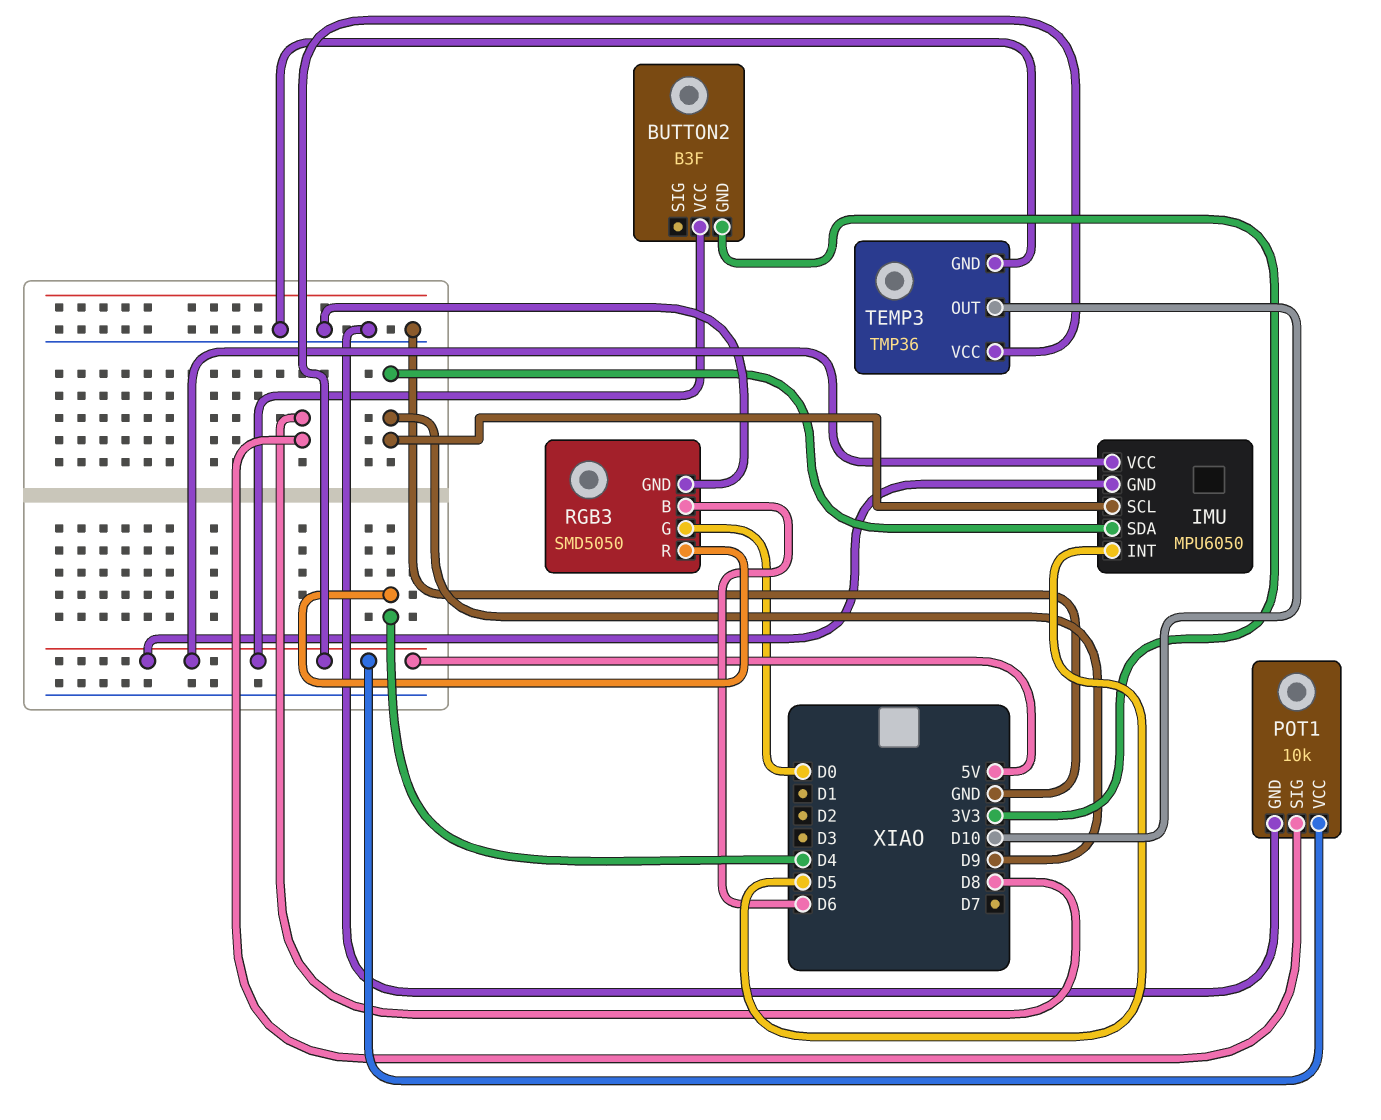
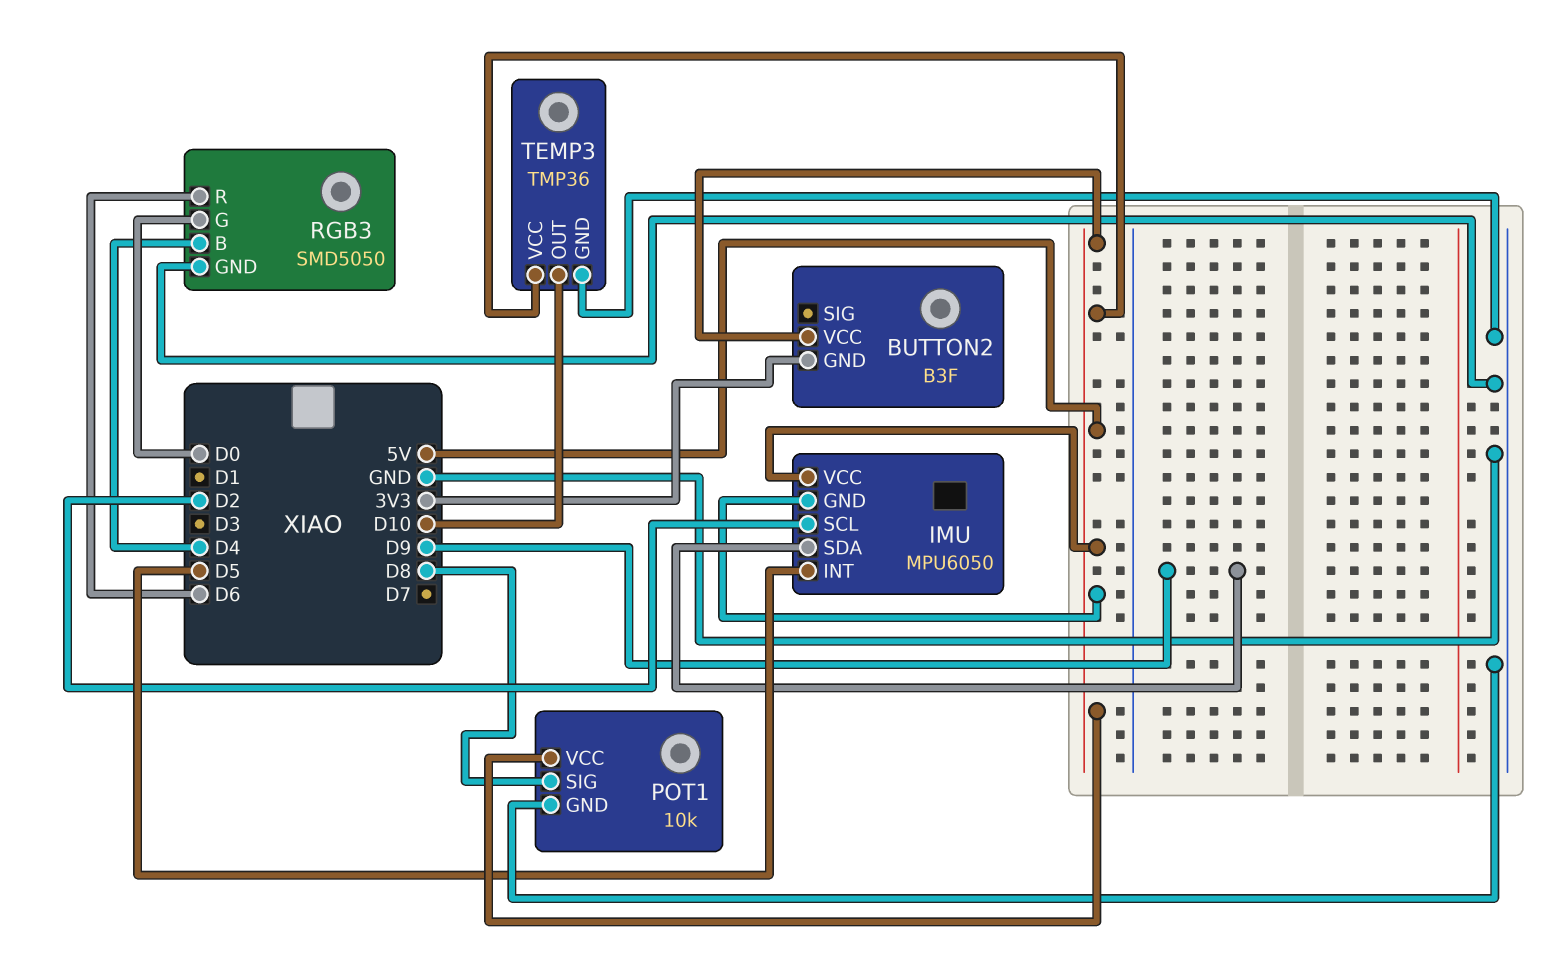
IMU pin SCL: D9 -> D2
RGB3 pin B: D6 -> D4
RGB3 pin R: D4 -> D6

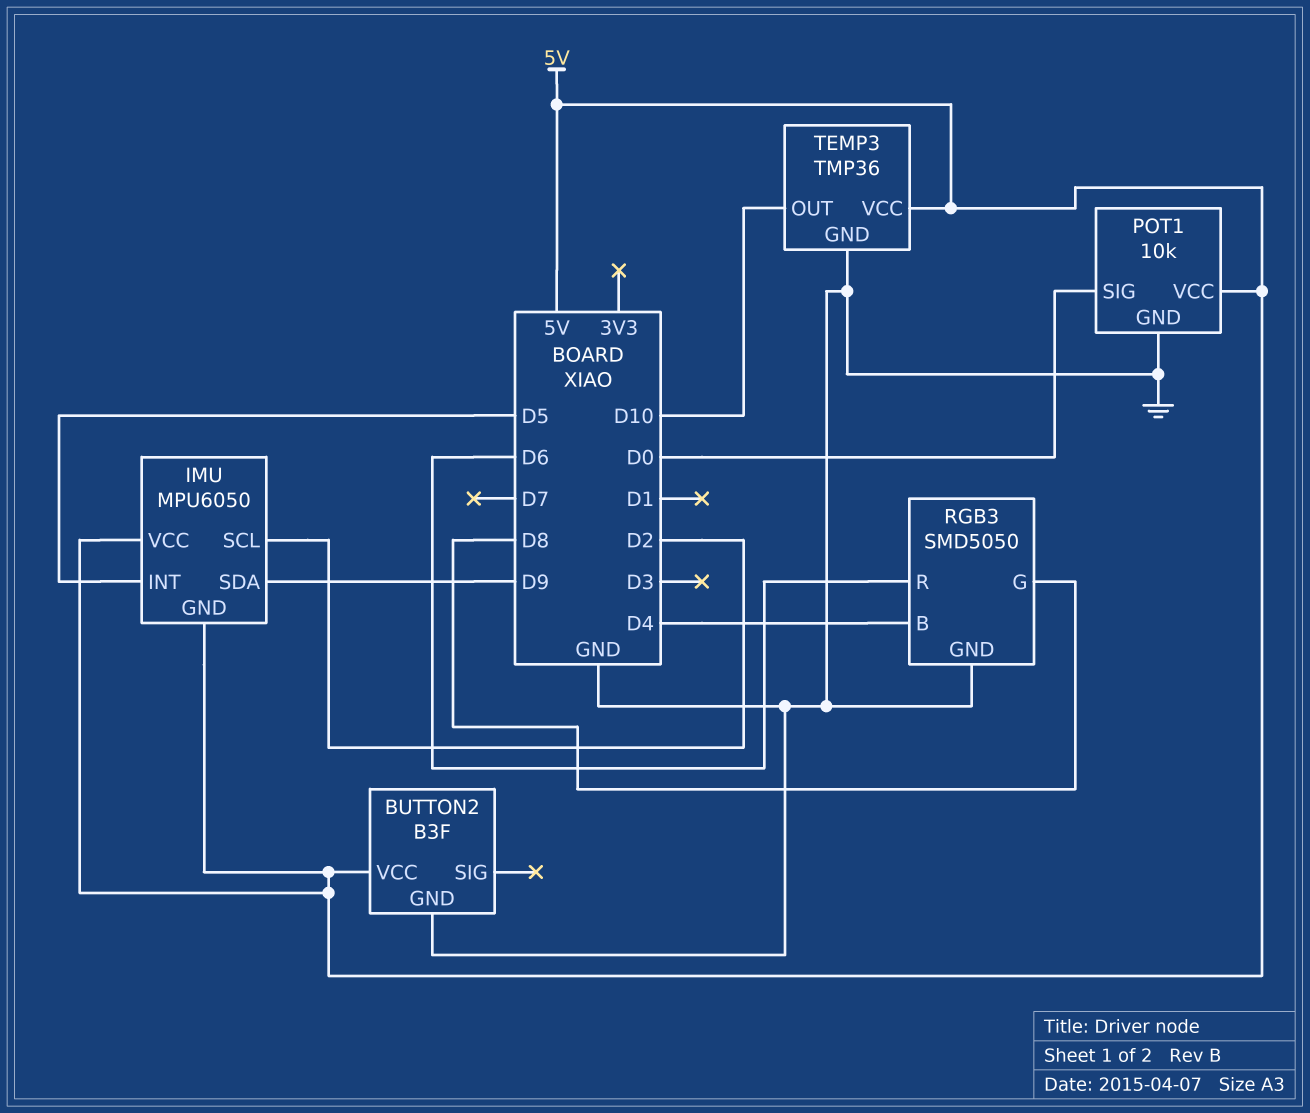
BUTTON2 pin GND: 3V3 -> GND
POT1 pin SIG: D8 -> D0
RGB3 pin G: D0 -> D8

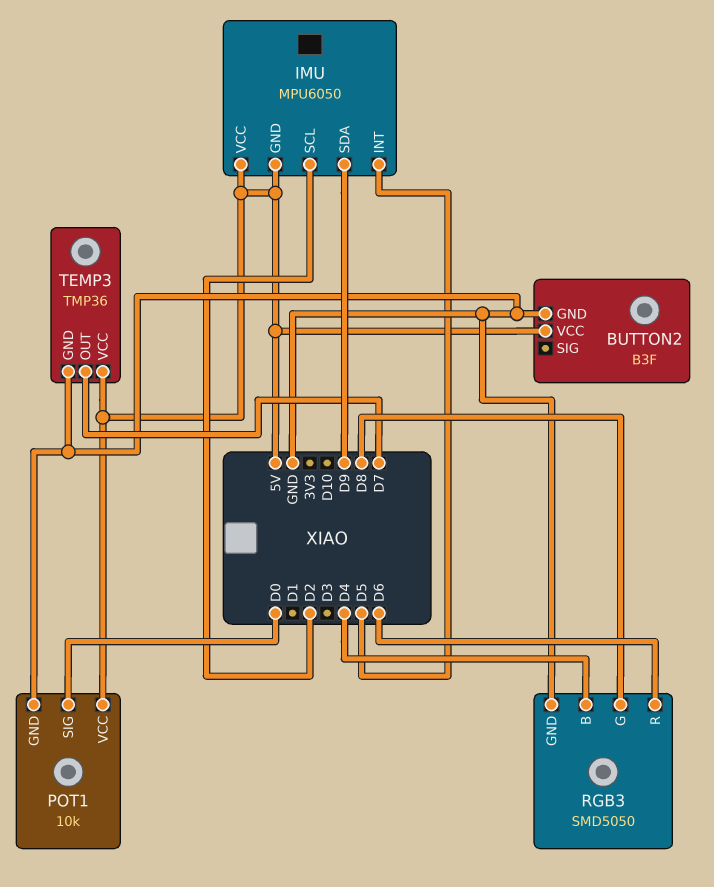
TEMP3 pin OUT: D10 -> D7

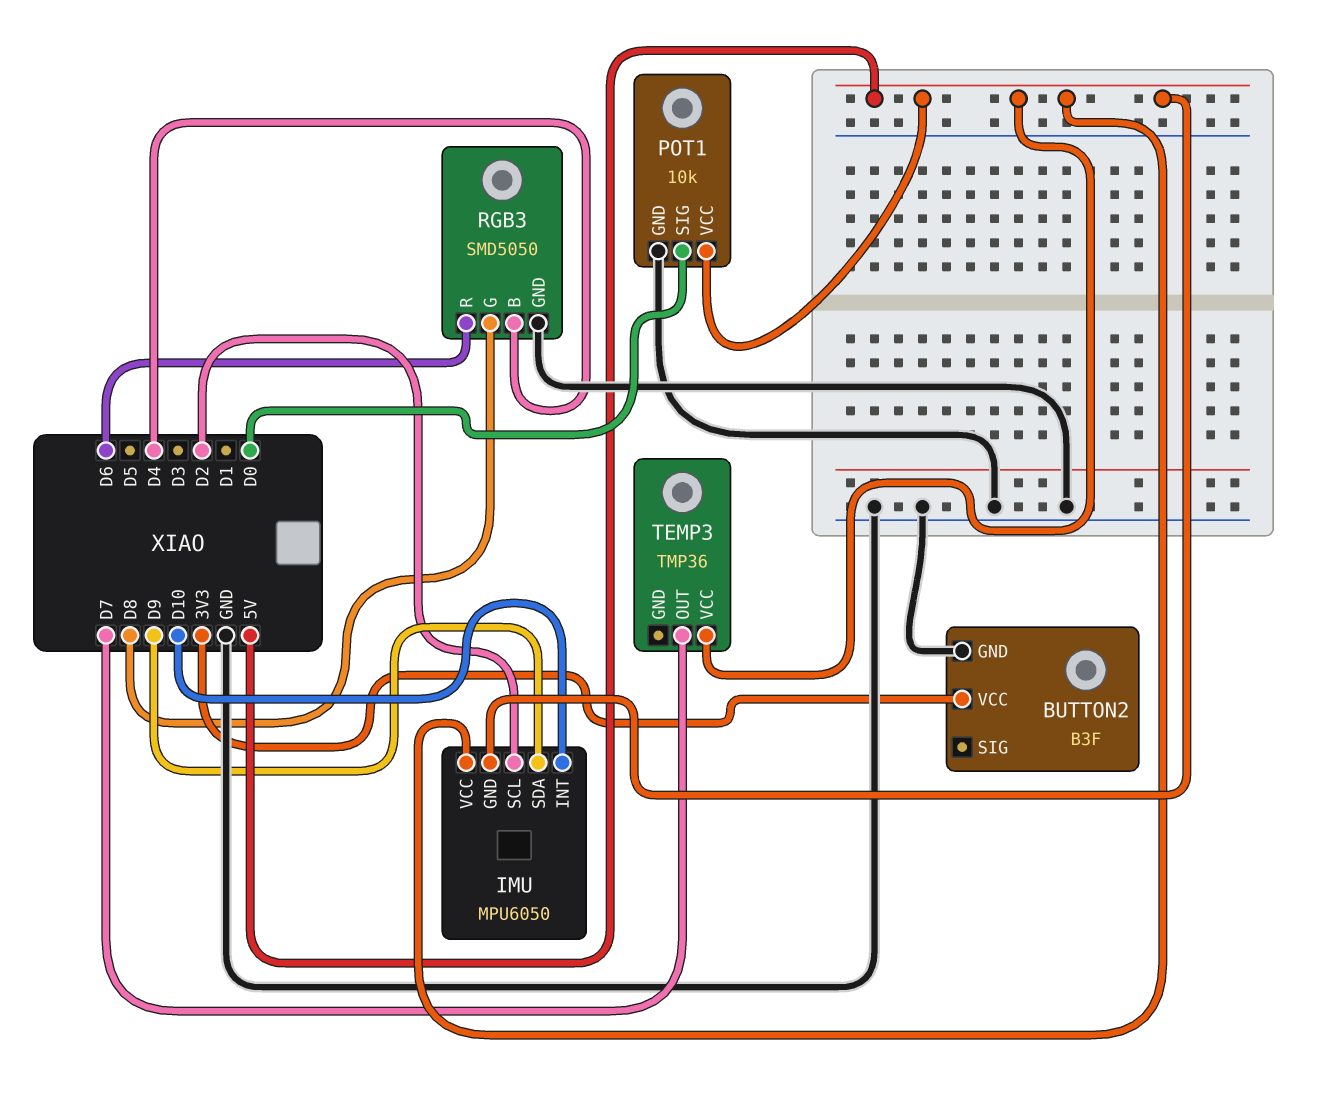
BUTTON2 pin VCC: 5V -> 3V3
IMU pin INT: D5 -> D10
TEMP3 pin GND: GND -> none

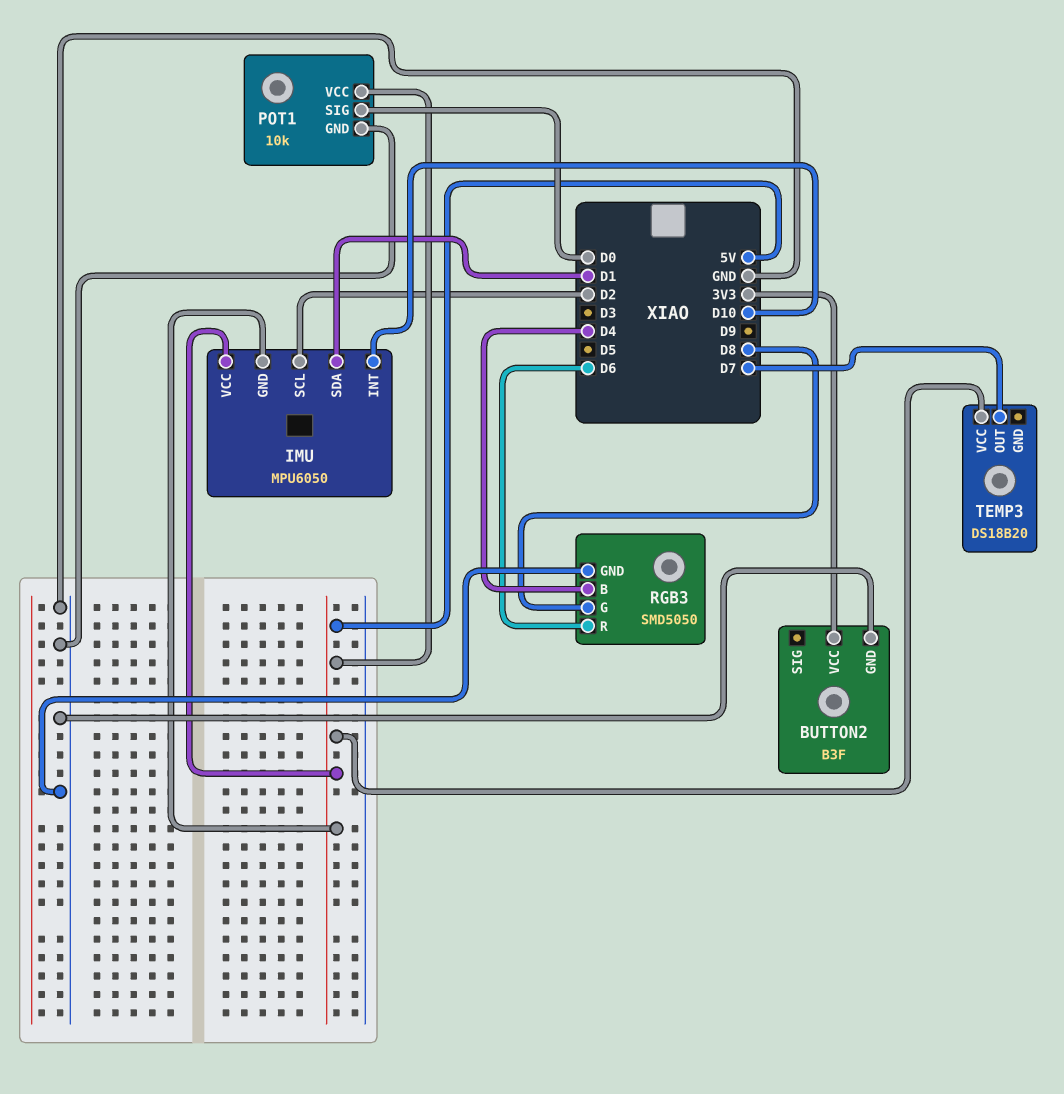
IMU pin SDA: D9 -> D1
TEMP3: TMP36 -> DS18B20

